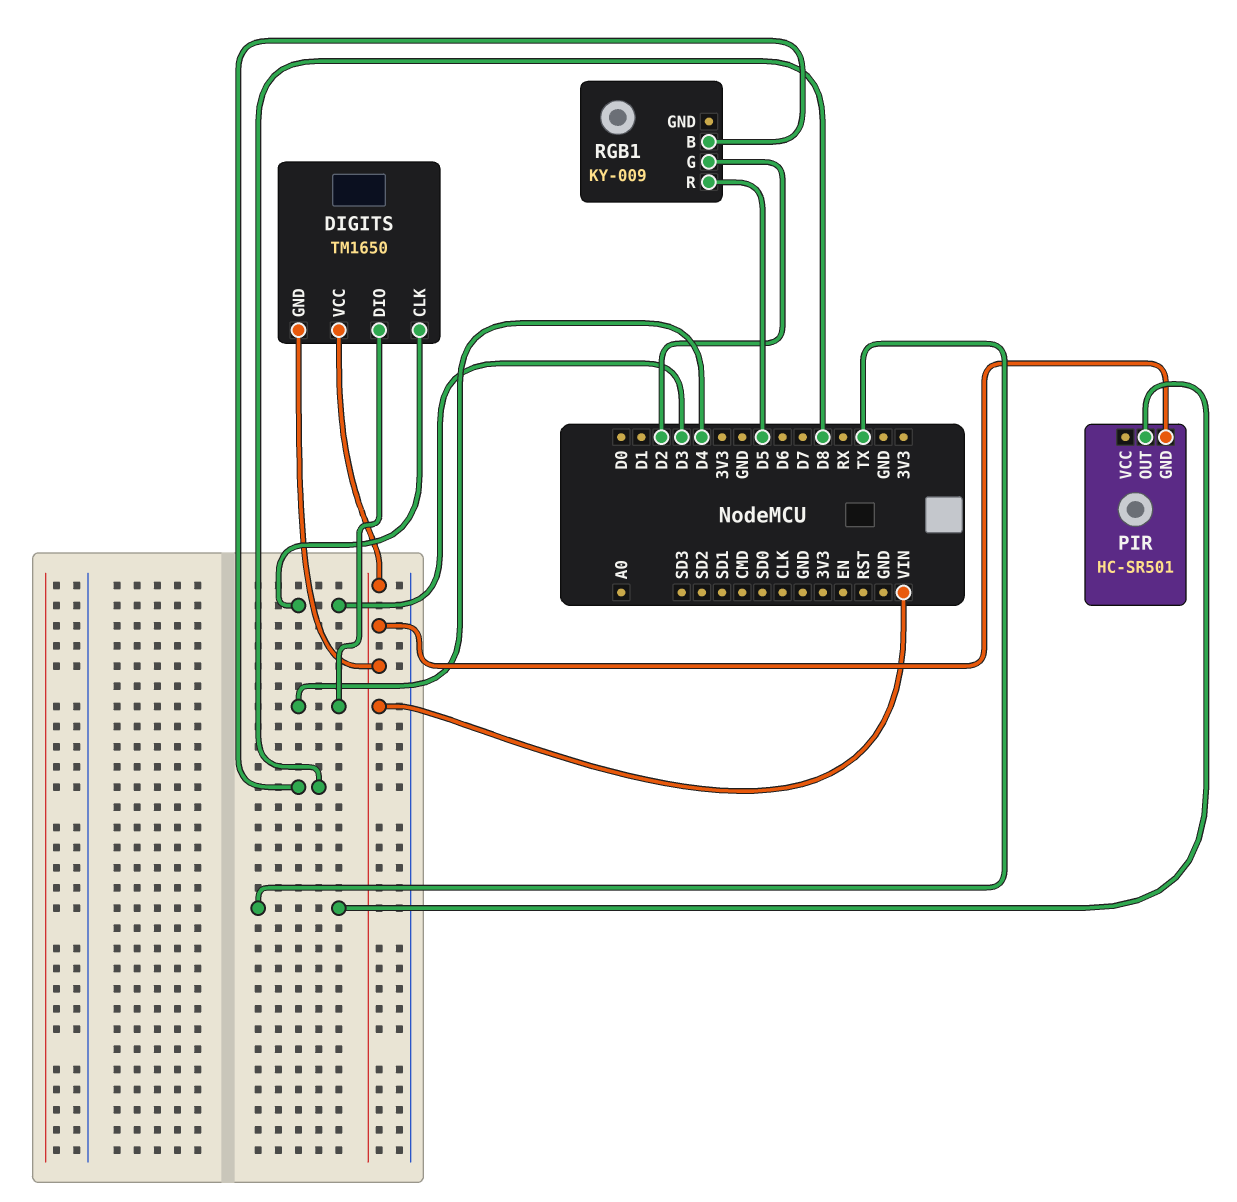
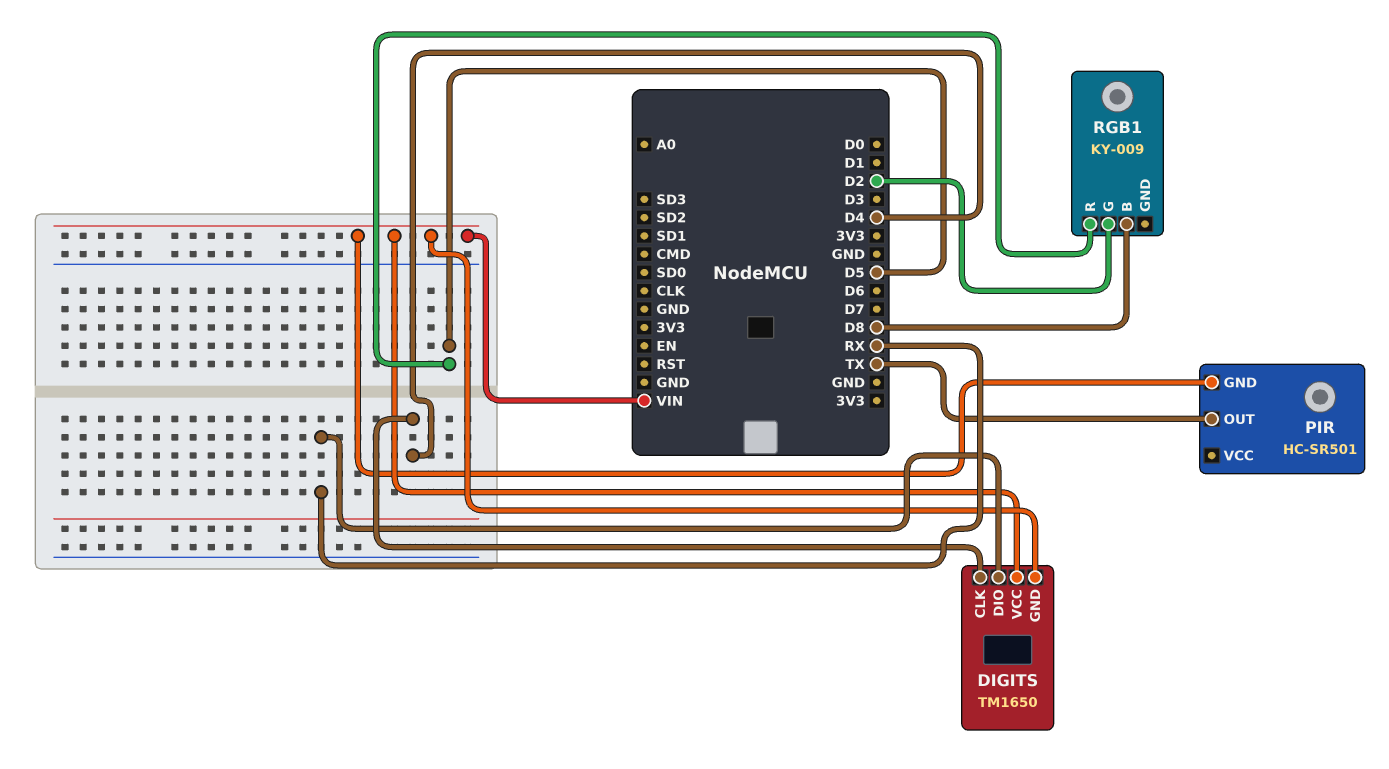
DIGITS pin CLK: D3 -> D4
DIGITS pin DIO: D4 -> RX

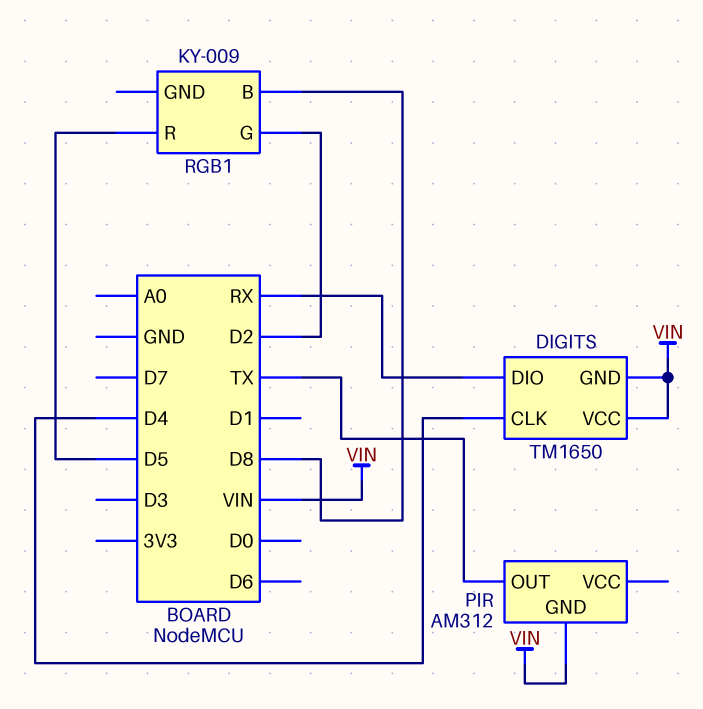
PIR: HC-SR501 -> AM312

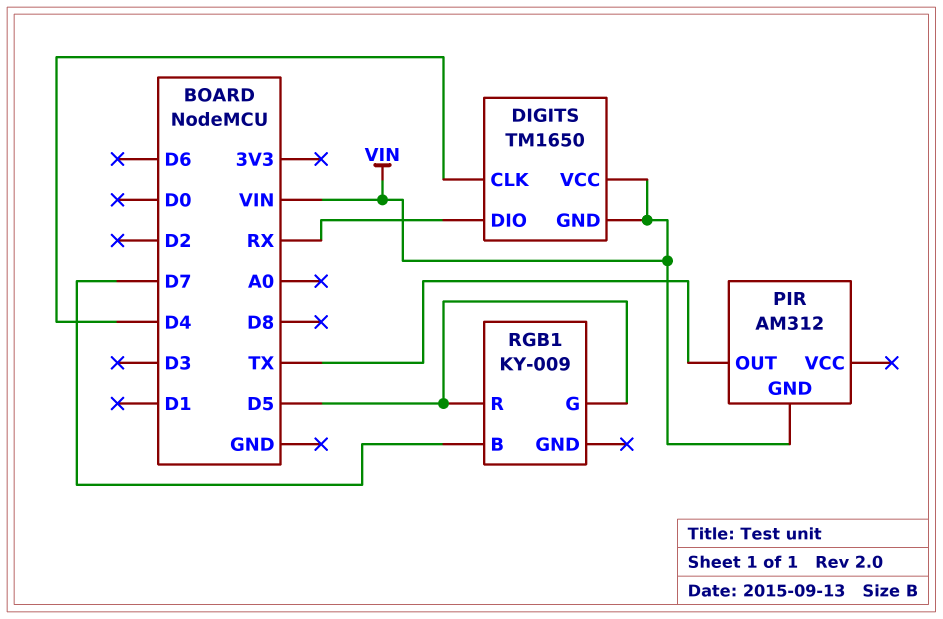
RGB1 pin B: D8 -> D7
RGB1 pin G: D2 -> D5

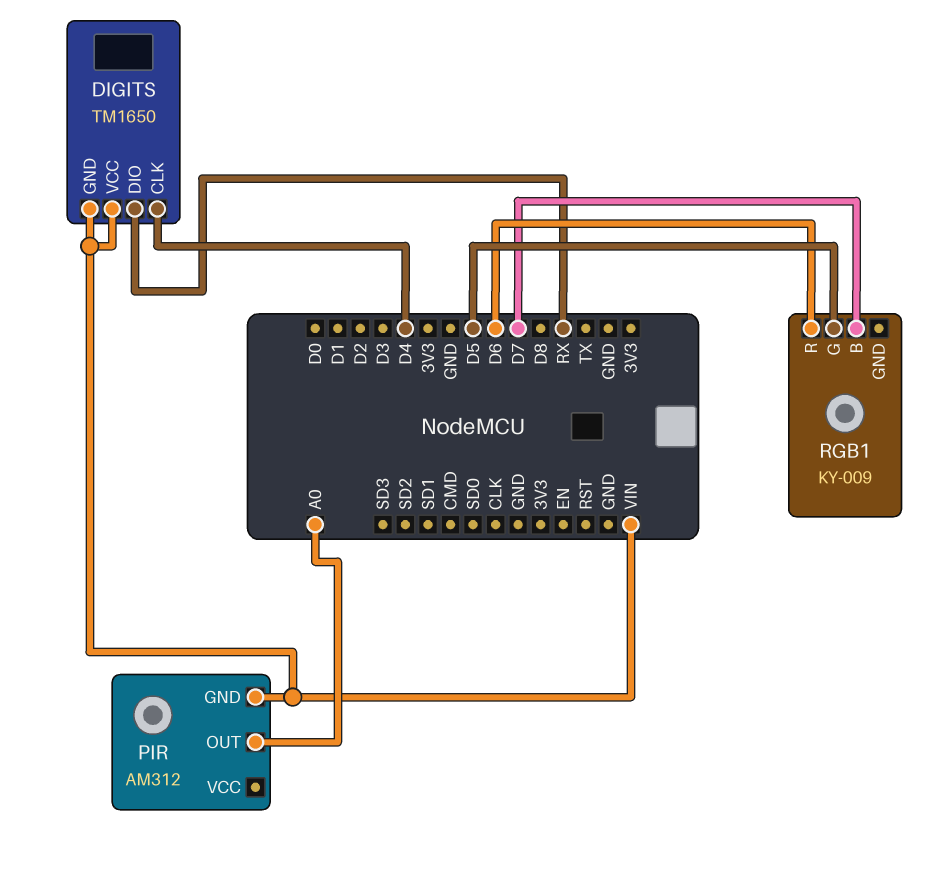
PIR pin OUT: TX -> A0
RGB1 pin R: D5 -> D6

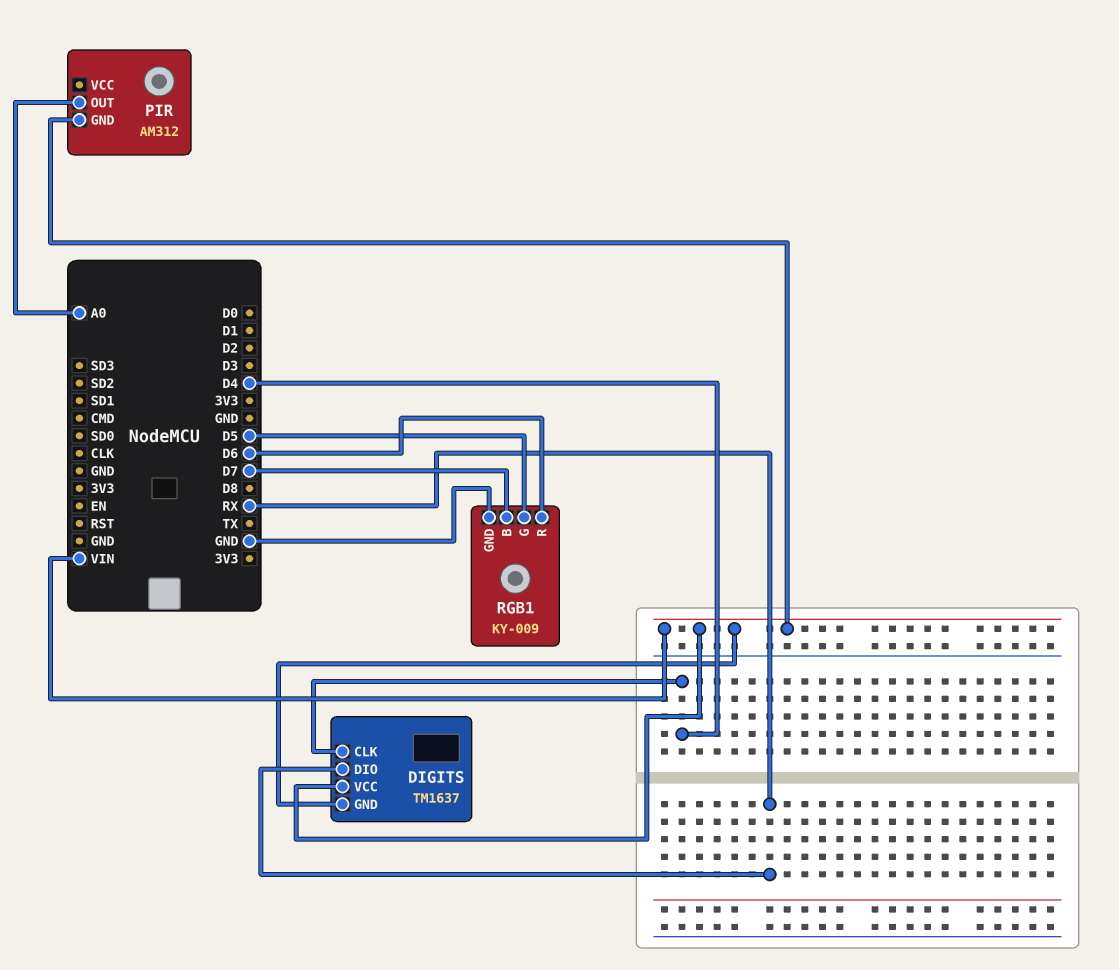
DIGITS: TM1650 -> TM1637
RGB1 pin GND: none -> GND

